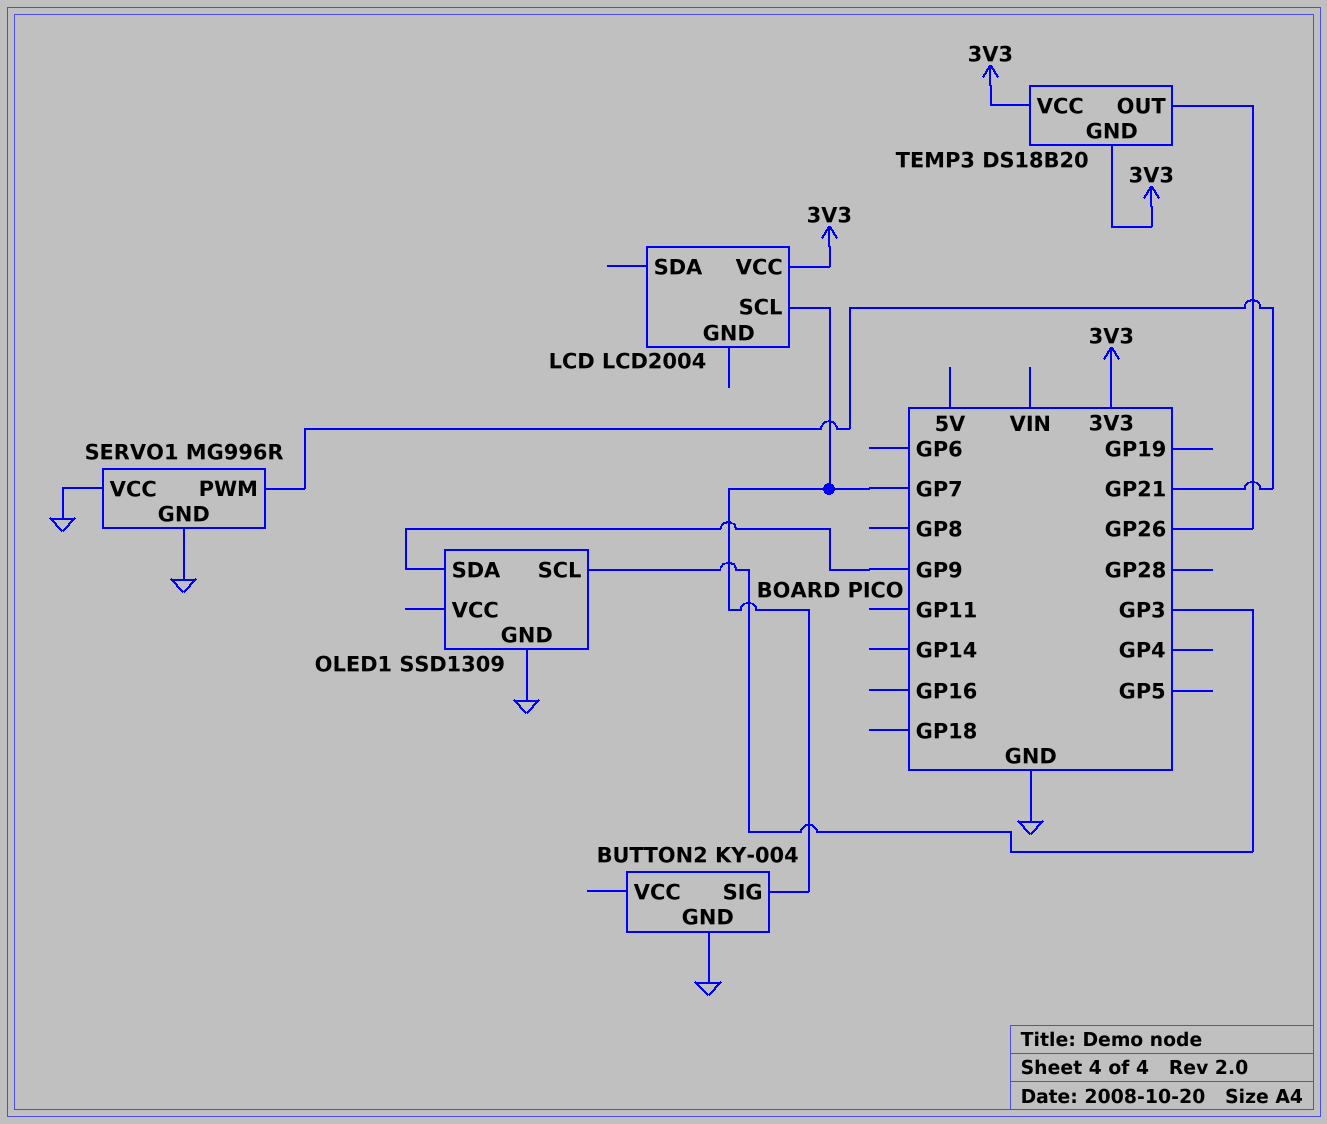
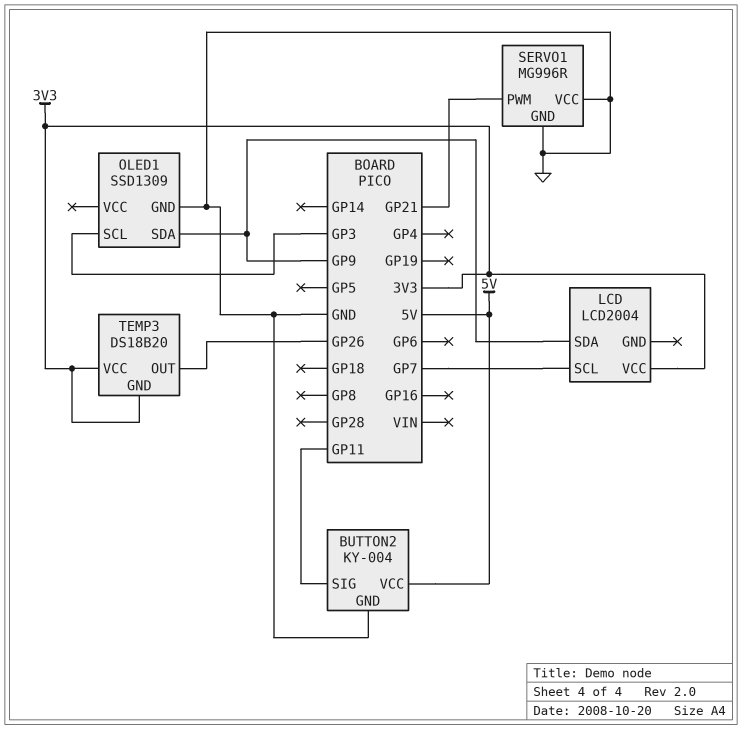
BUTTON2 pin SIG: GP7 -> GP11
BUTTON2 pin VCC: none -> 5V
LCD pin SDA: none -> GP9

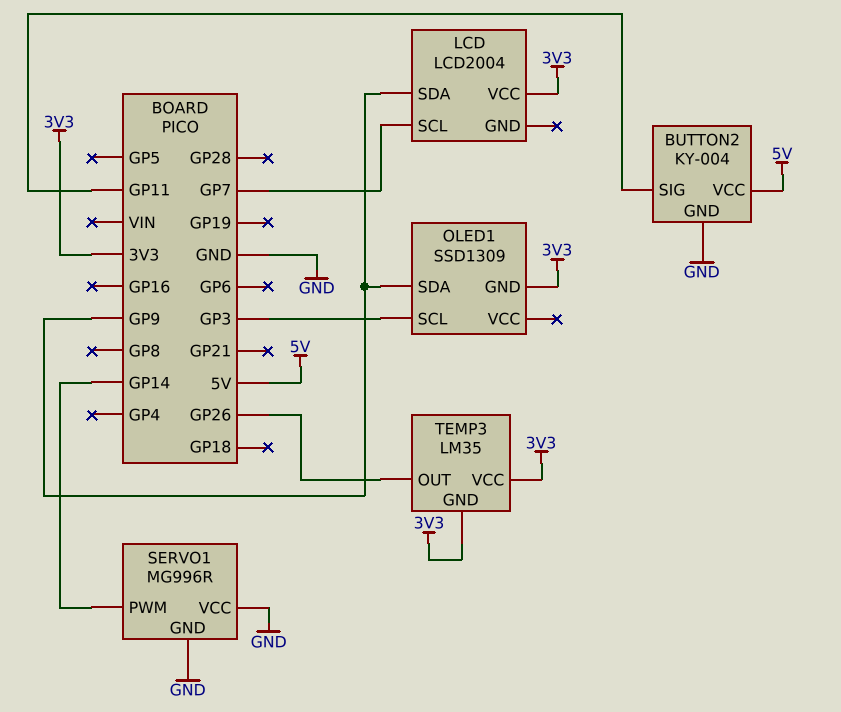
OLED1 pin GND: GND -> 3V3
SERVO1 pin PWM: GP21 -> GP14
TEMP3: DS18B20 -> LM35

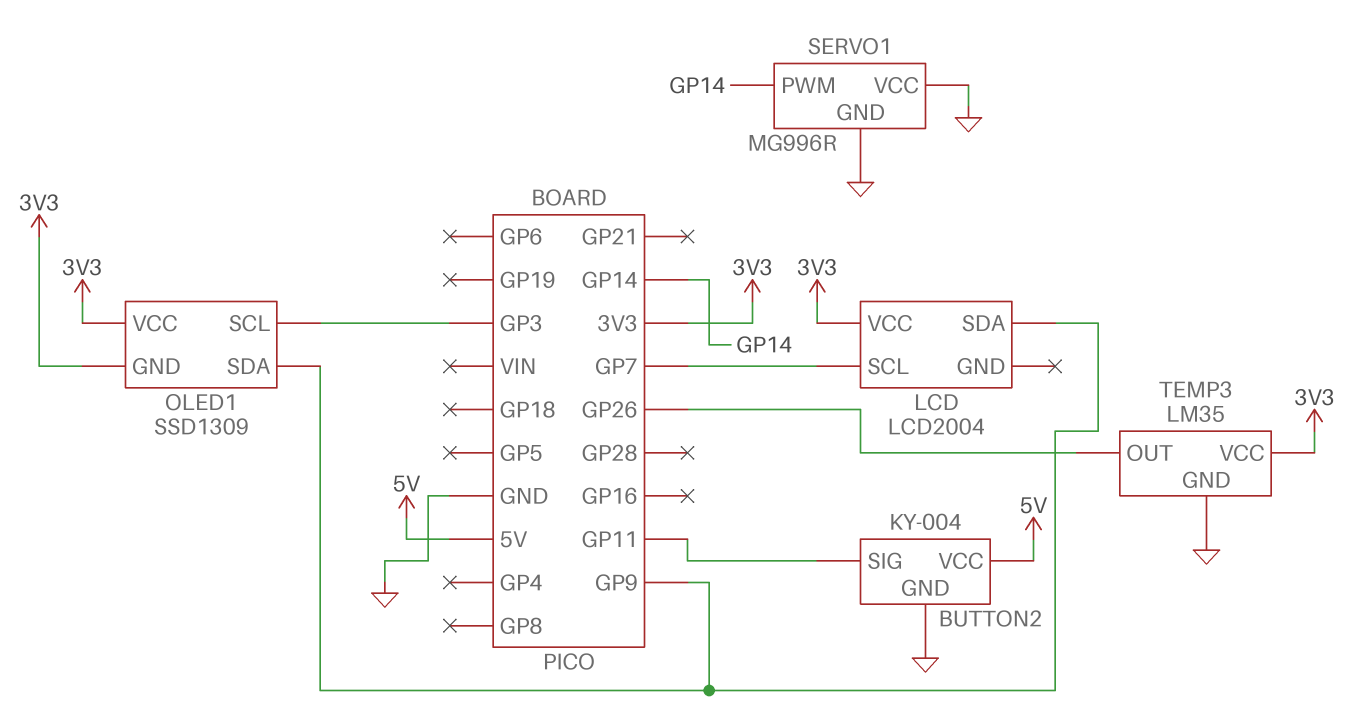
OLED1 pin VCC: none -> 3V3
TEMP3 pin GND: 3V3 -> GND

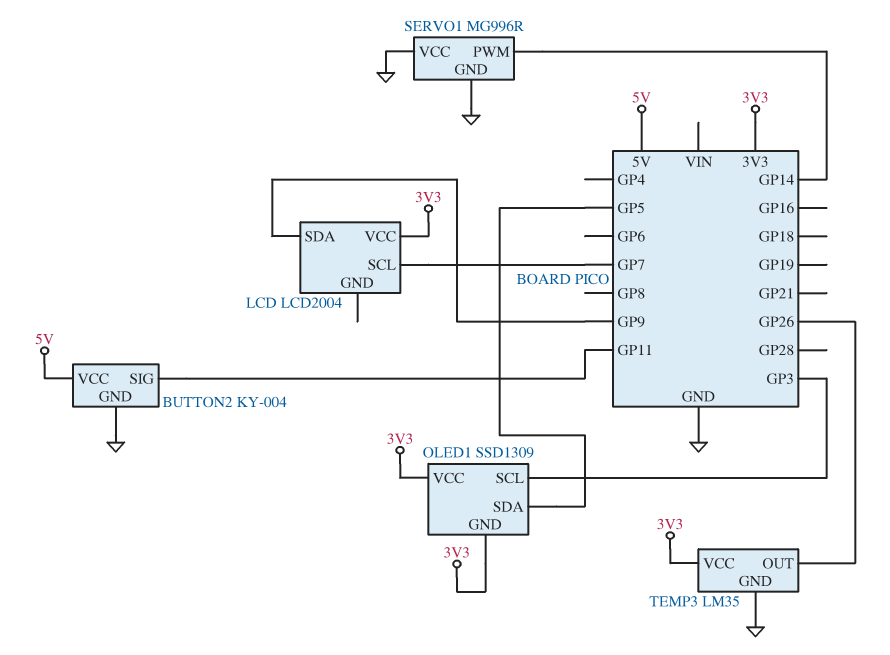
OLED1 pin SDA: GP9 -> GP5

